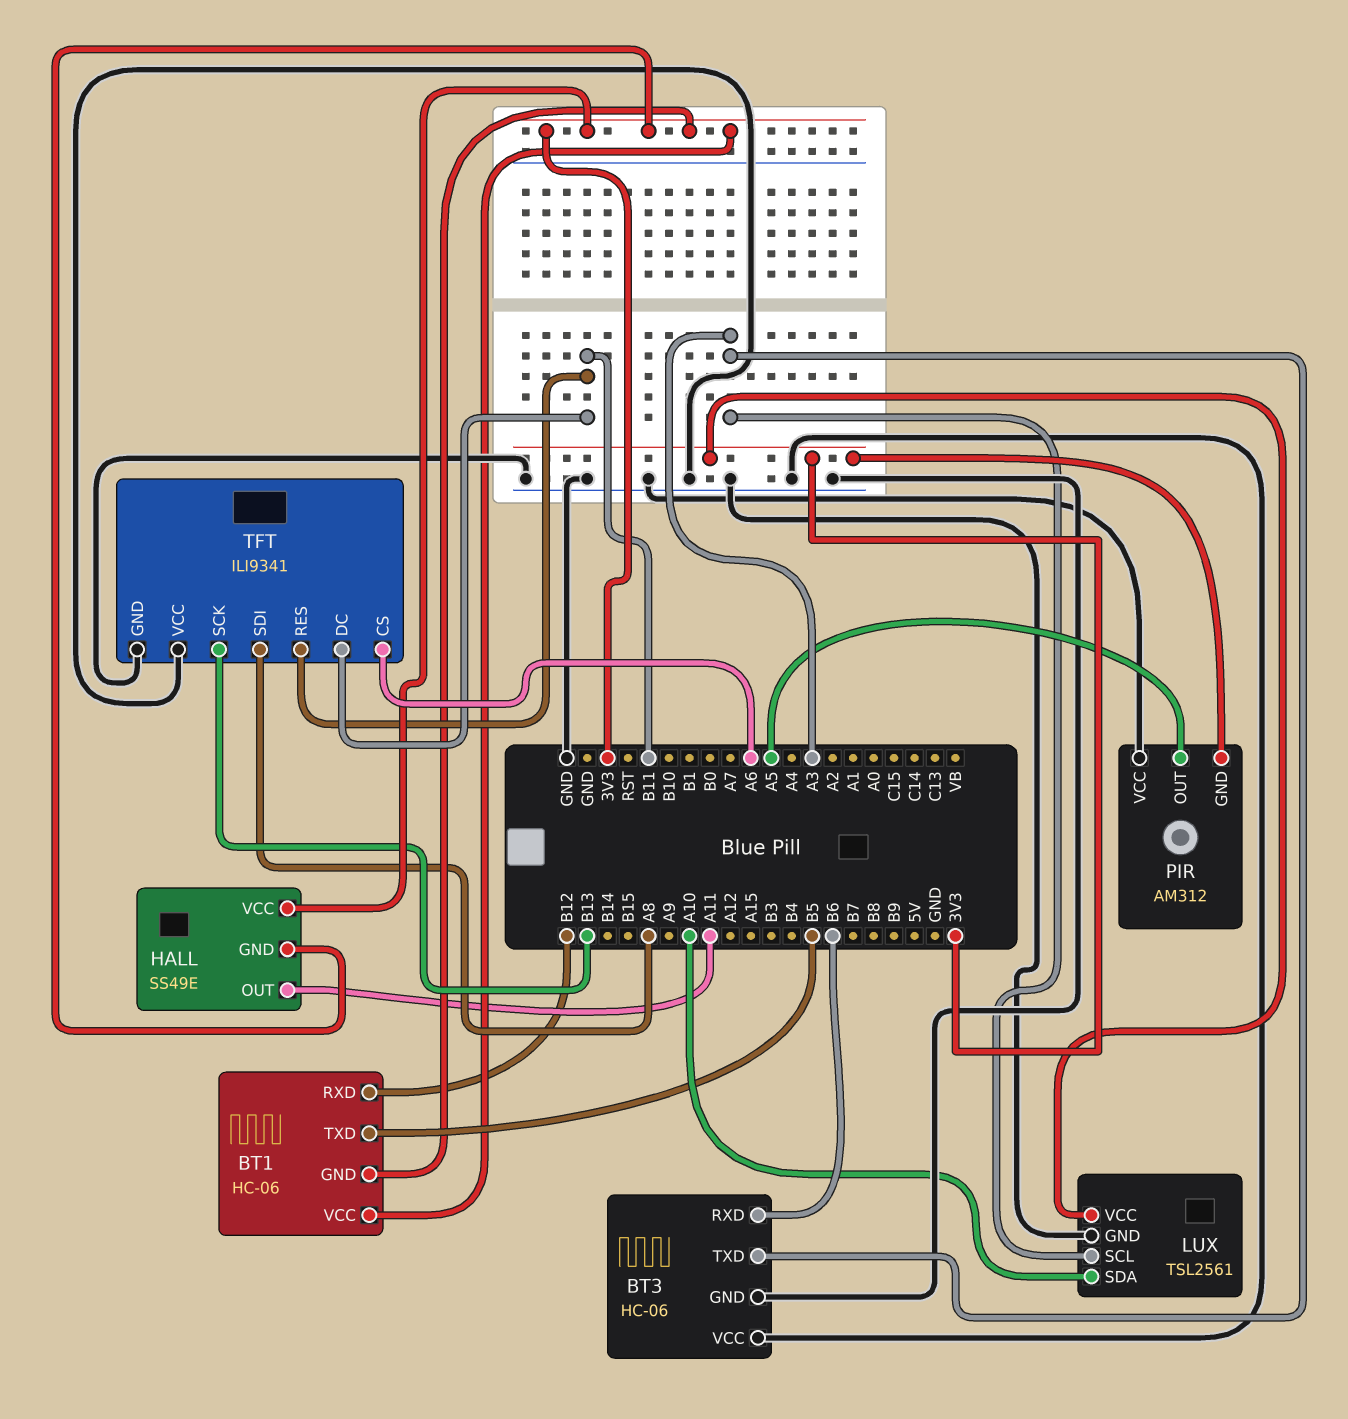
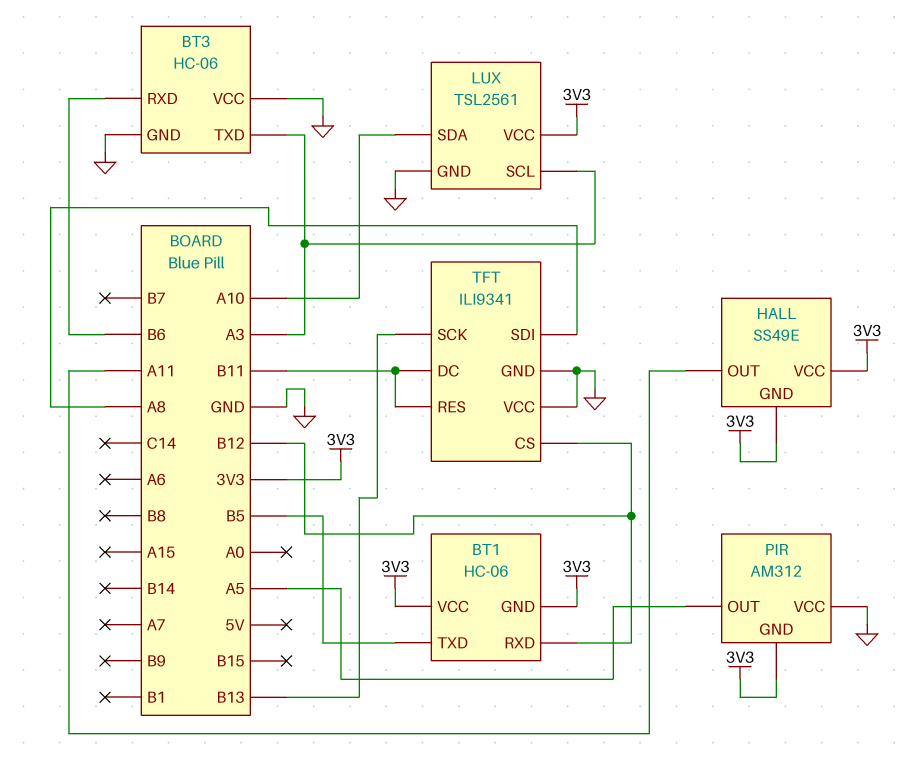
TFT pin CS: A6 -> B12

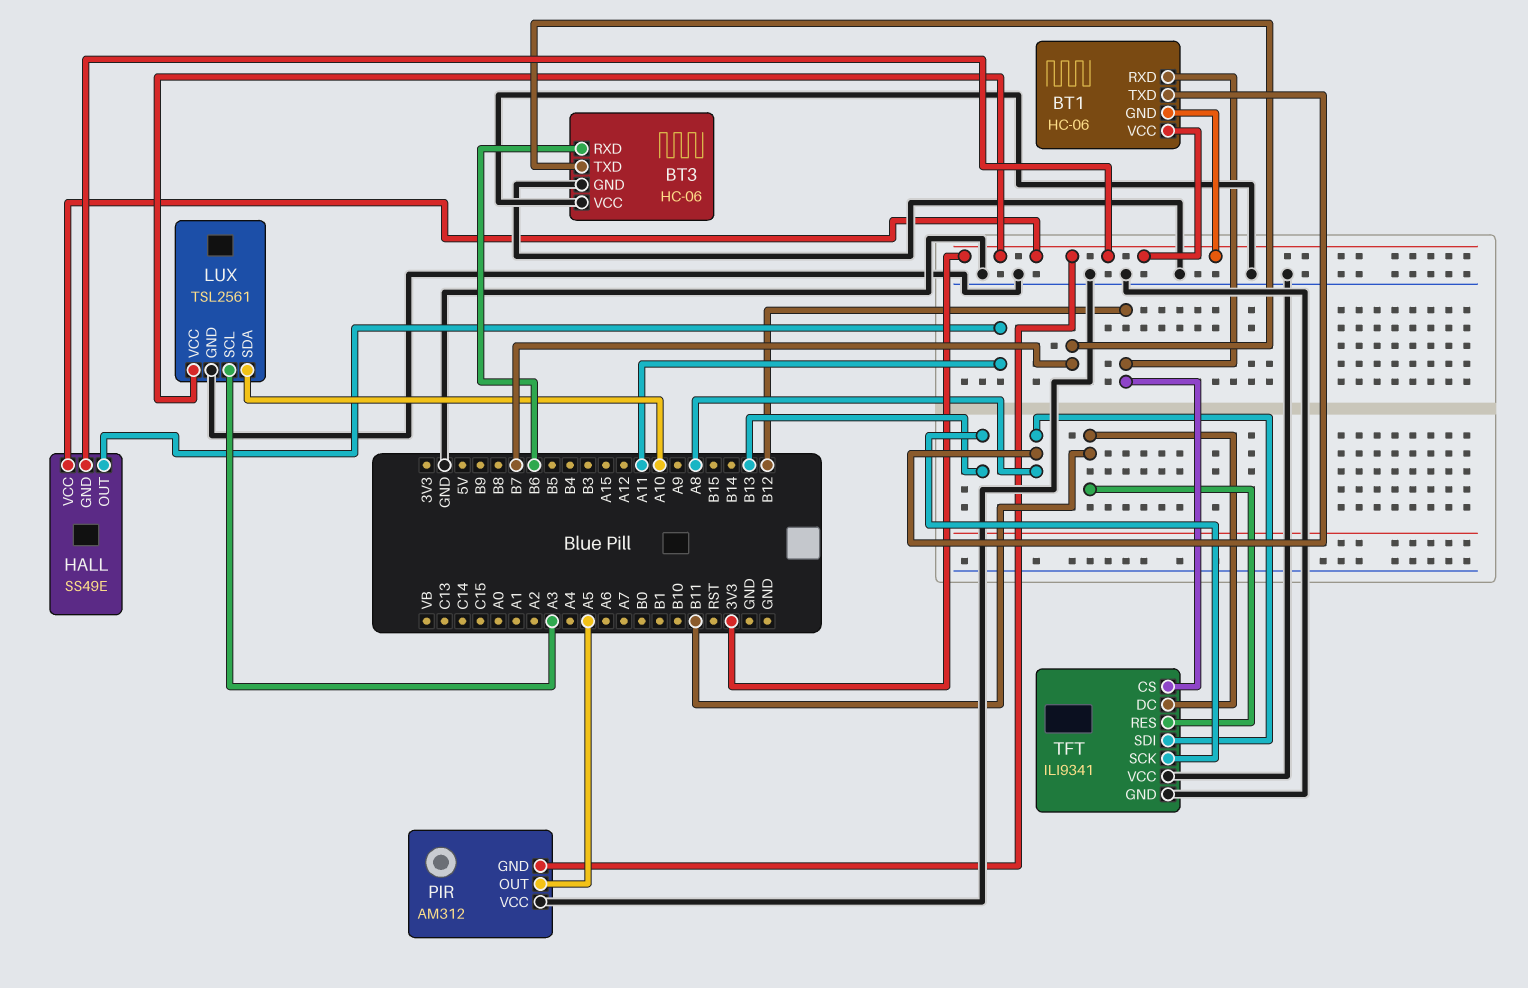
BT1 pin TXD: B5 -> A8
BT3 pin TXD: A3 -> B7

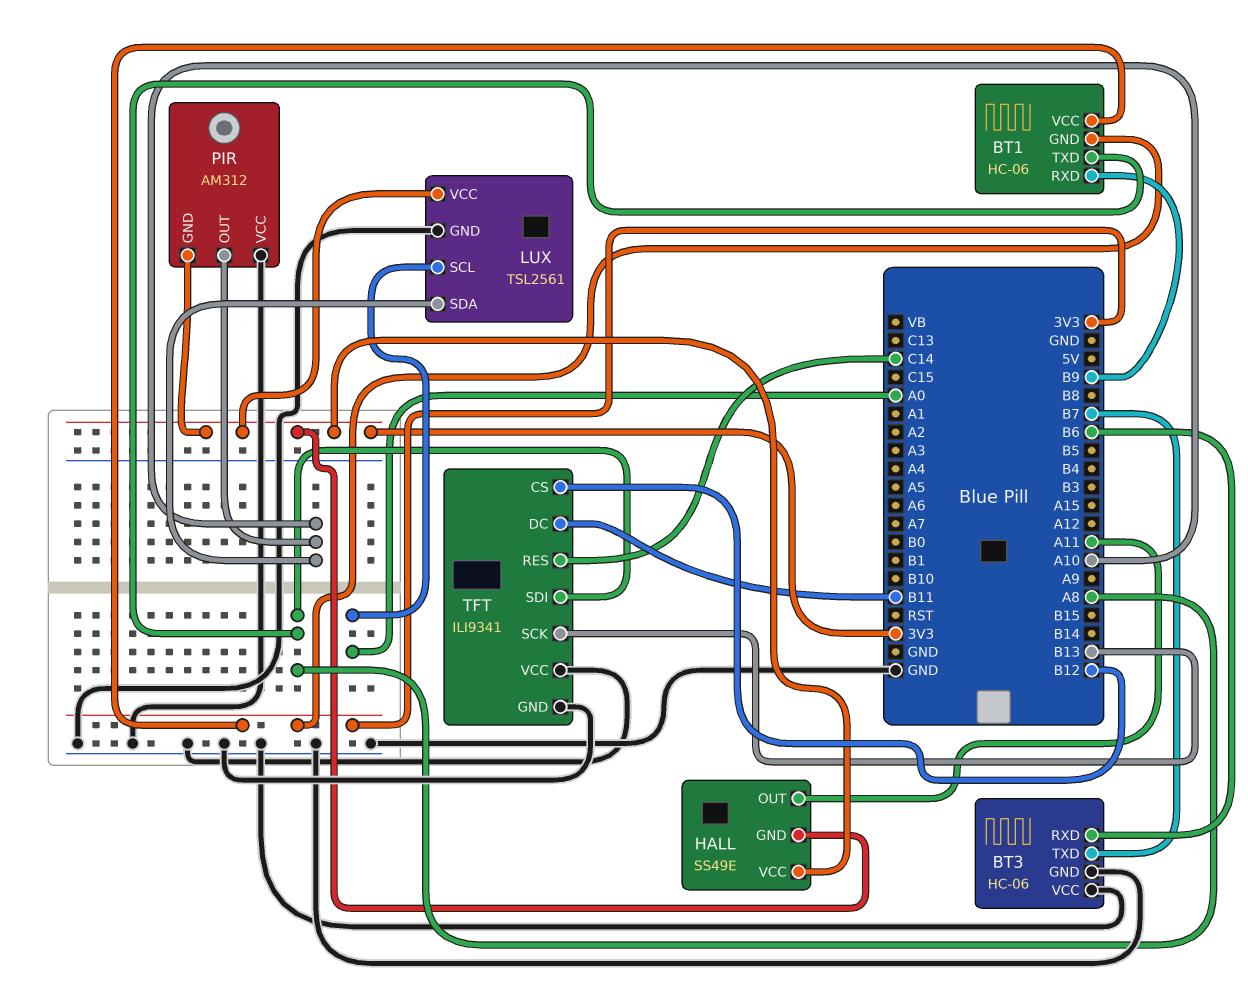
BT1 pin RXD: B12 -> B9
LUX pin SCL: A3 -> A0
PIR pin OUT: A5 -> A10
TFT pin RES: B11 -> C14

